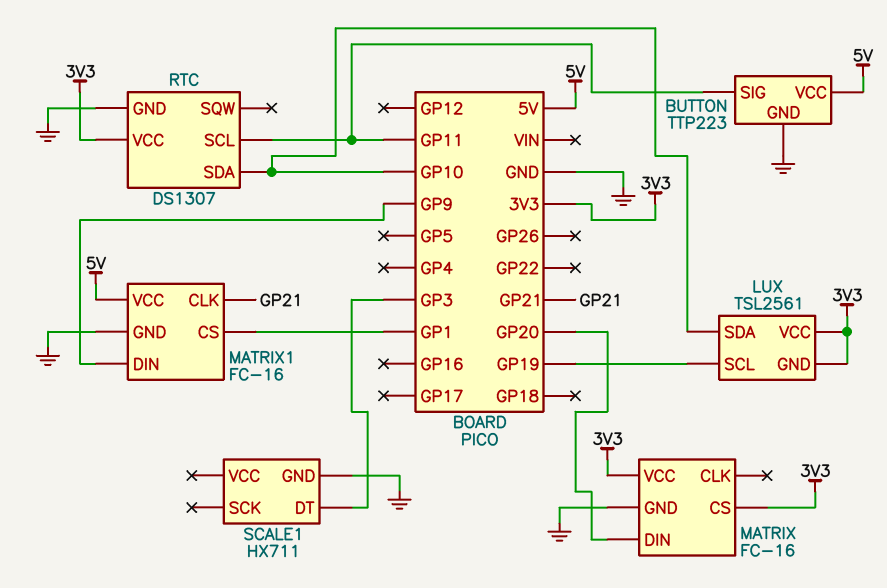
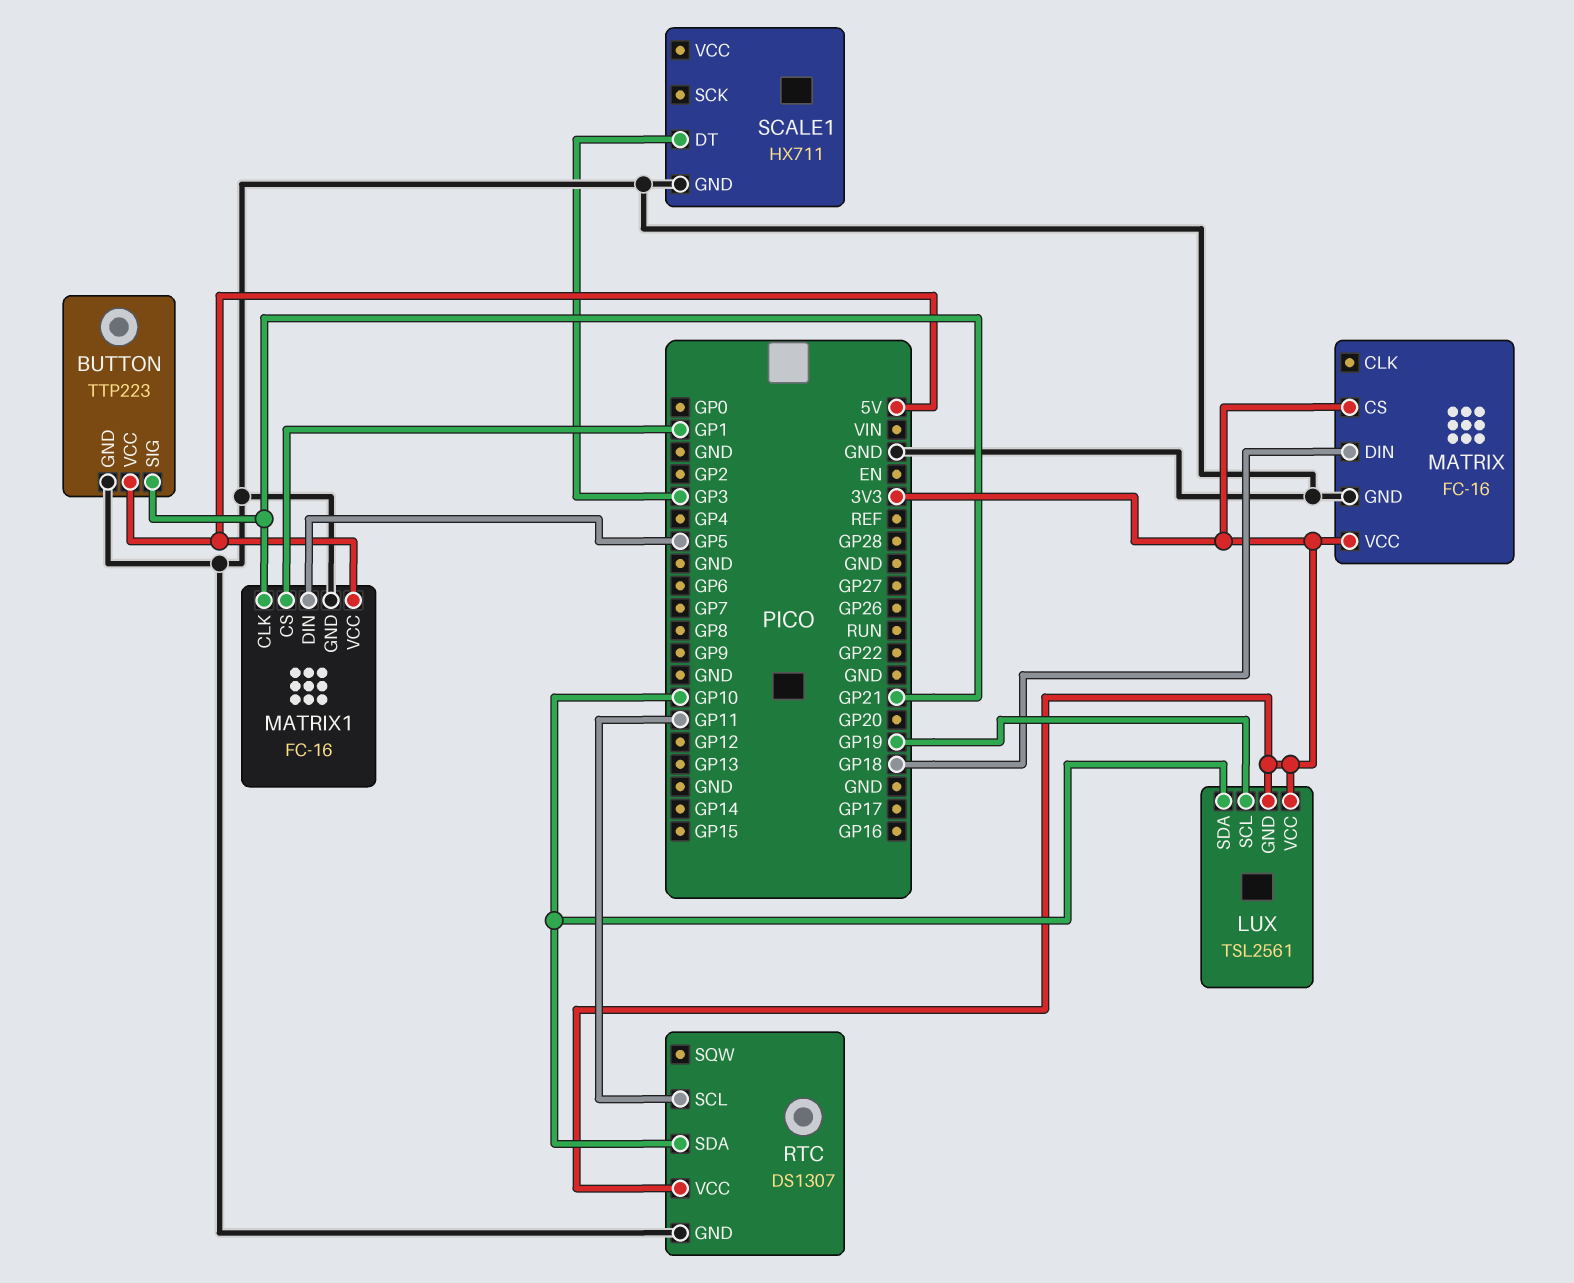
BUTTON pin SIG: GP11 -> GP21
MATRIX pin DIN: GP20 -> GP18
MATRIX1 pin DIN: GP9 -> GP5

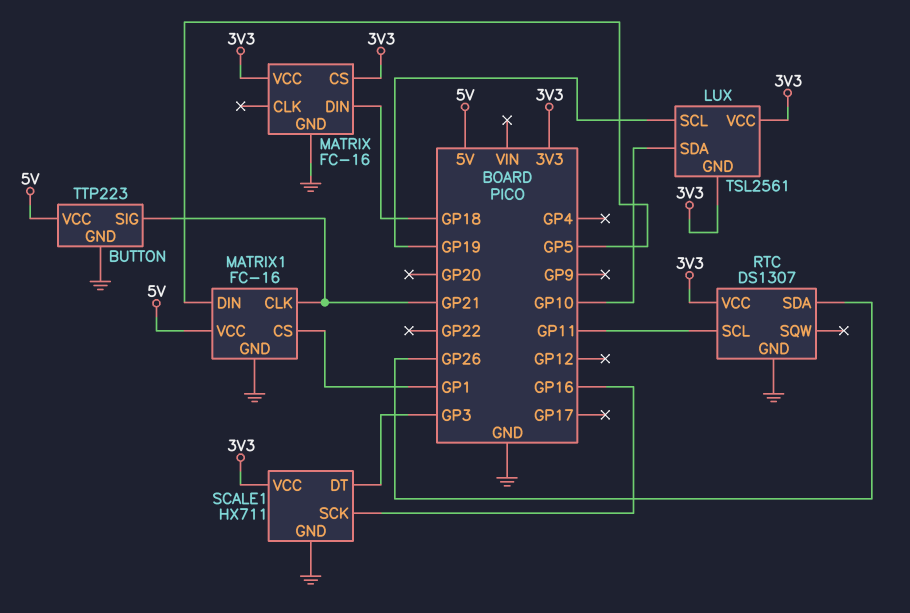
RTC pin SDA: GP10 -> GP26
SCALE1 pin SCK: none -> GP16
SCALE1 pin VCC: none -> 3V3

